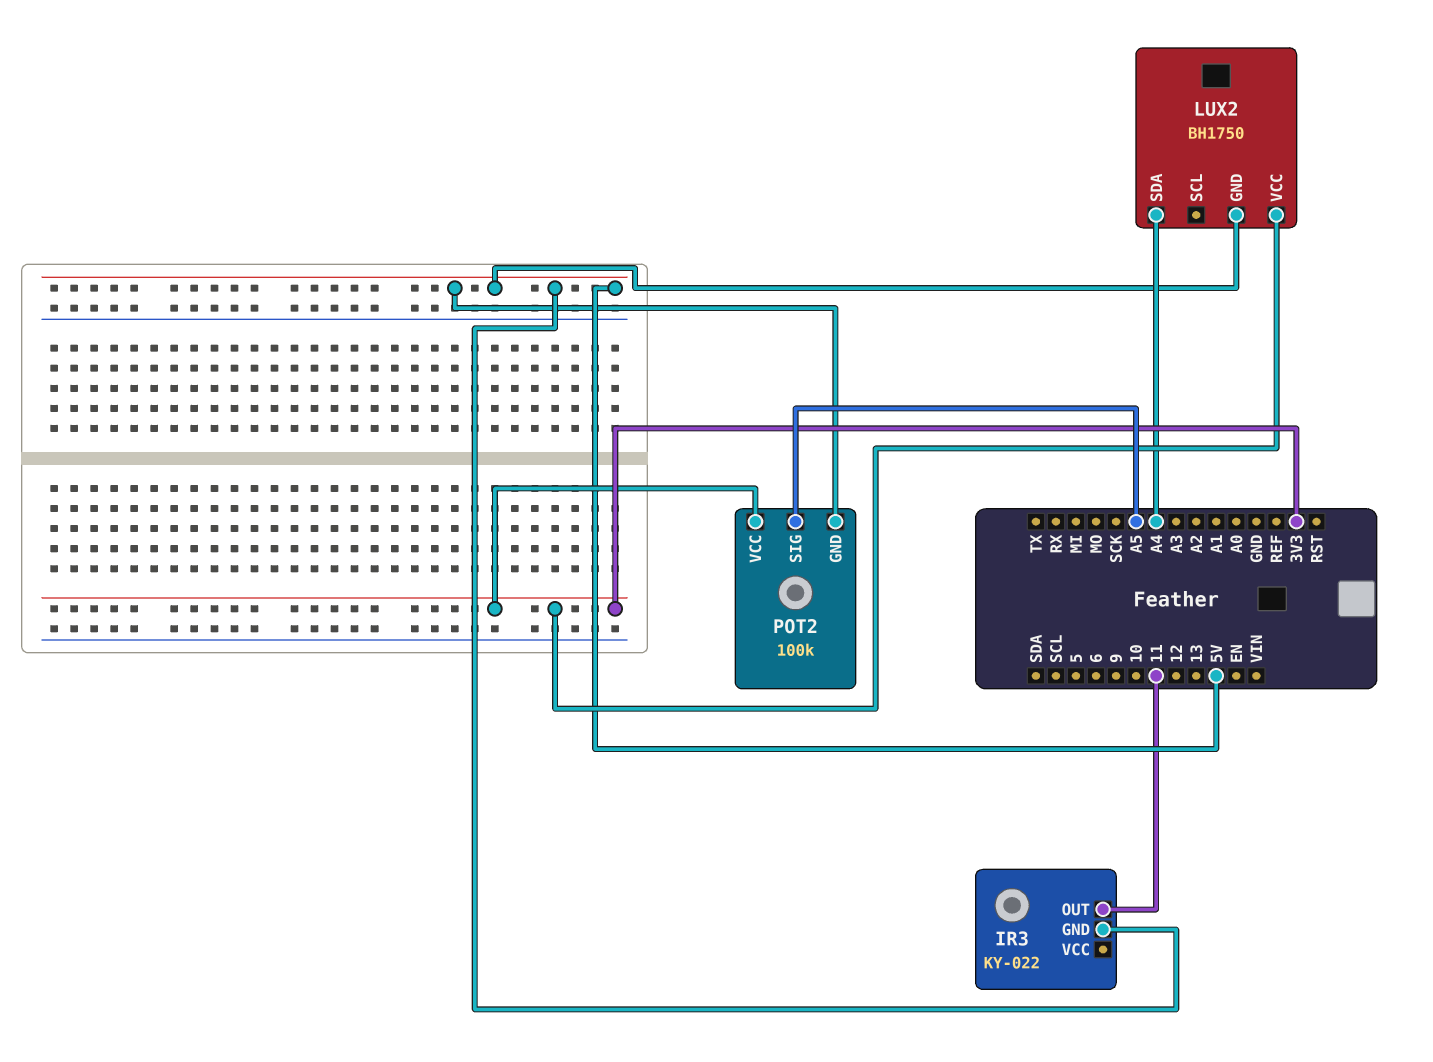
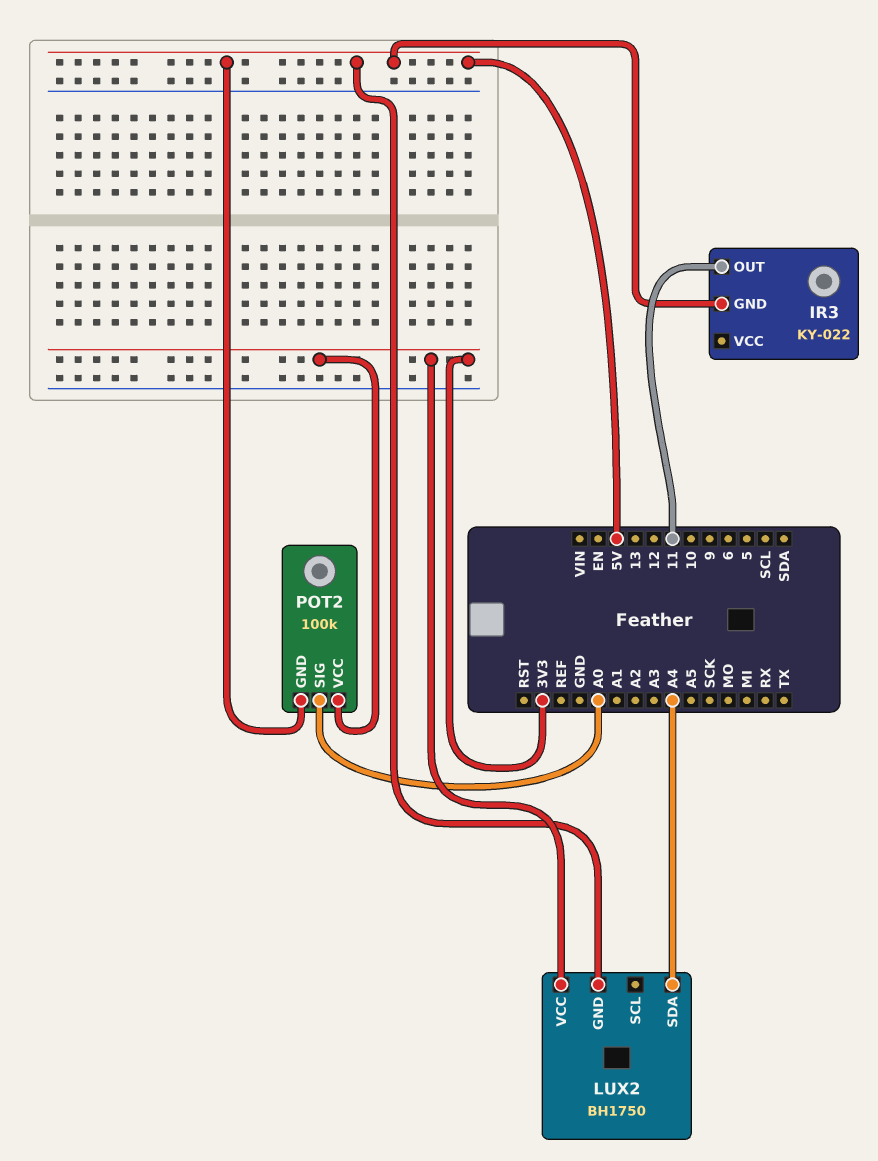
POT2 pin SIG: A5 -> A0

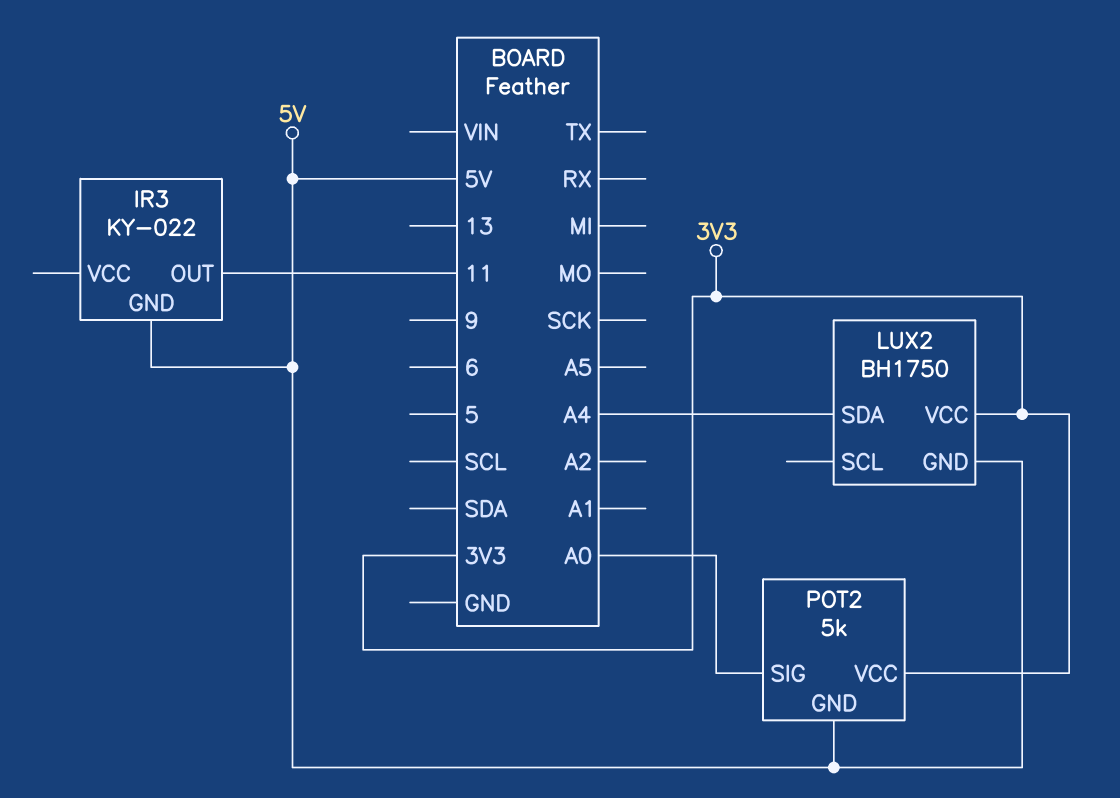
POT2: 100k -> 5k

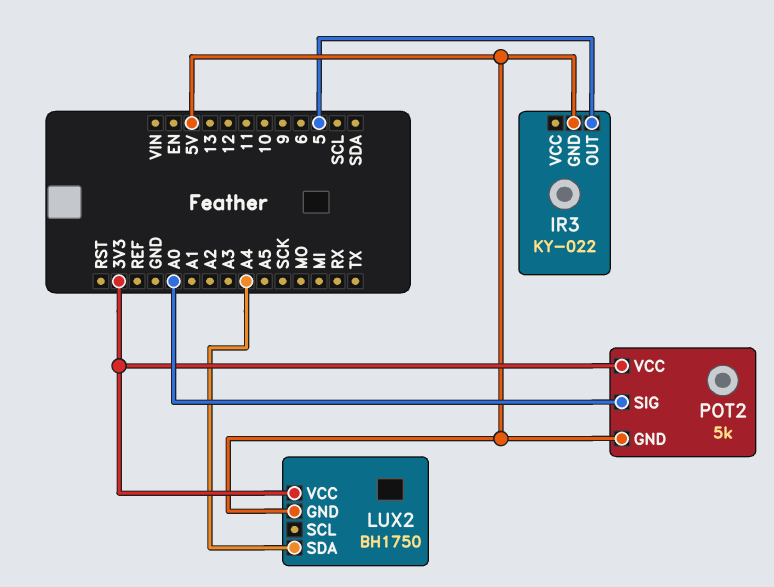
IR3 pin OUT: 11 -> 5

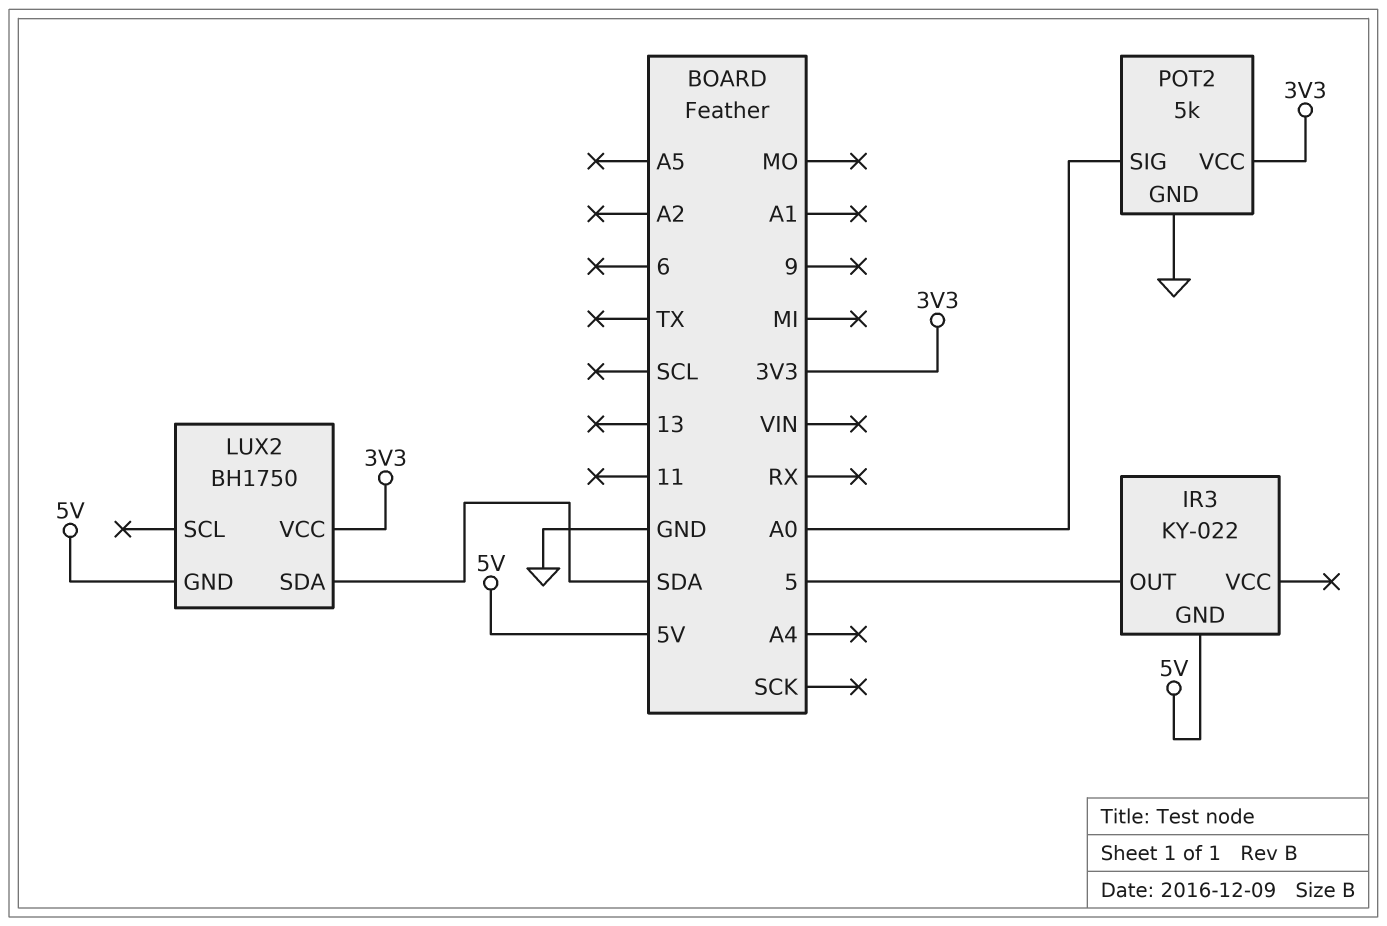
LUX2 pin SDA: A4 -> SDA
POT2 pin GND: 5V -> GND

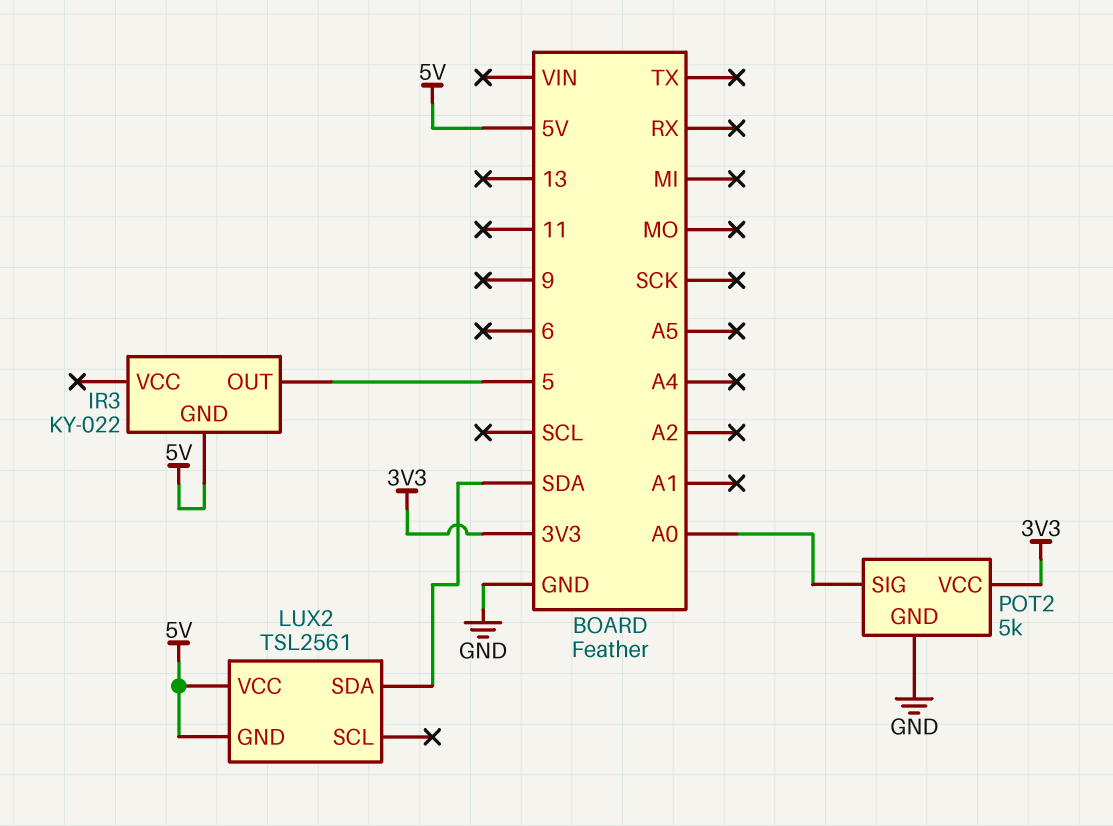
LUX2: BH1750 -> TSL2561
LUX2 pin VCC: 3V3 -> 5V

